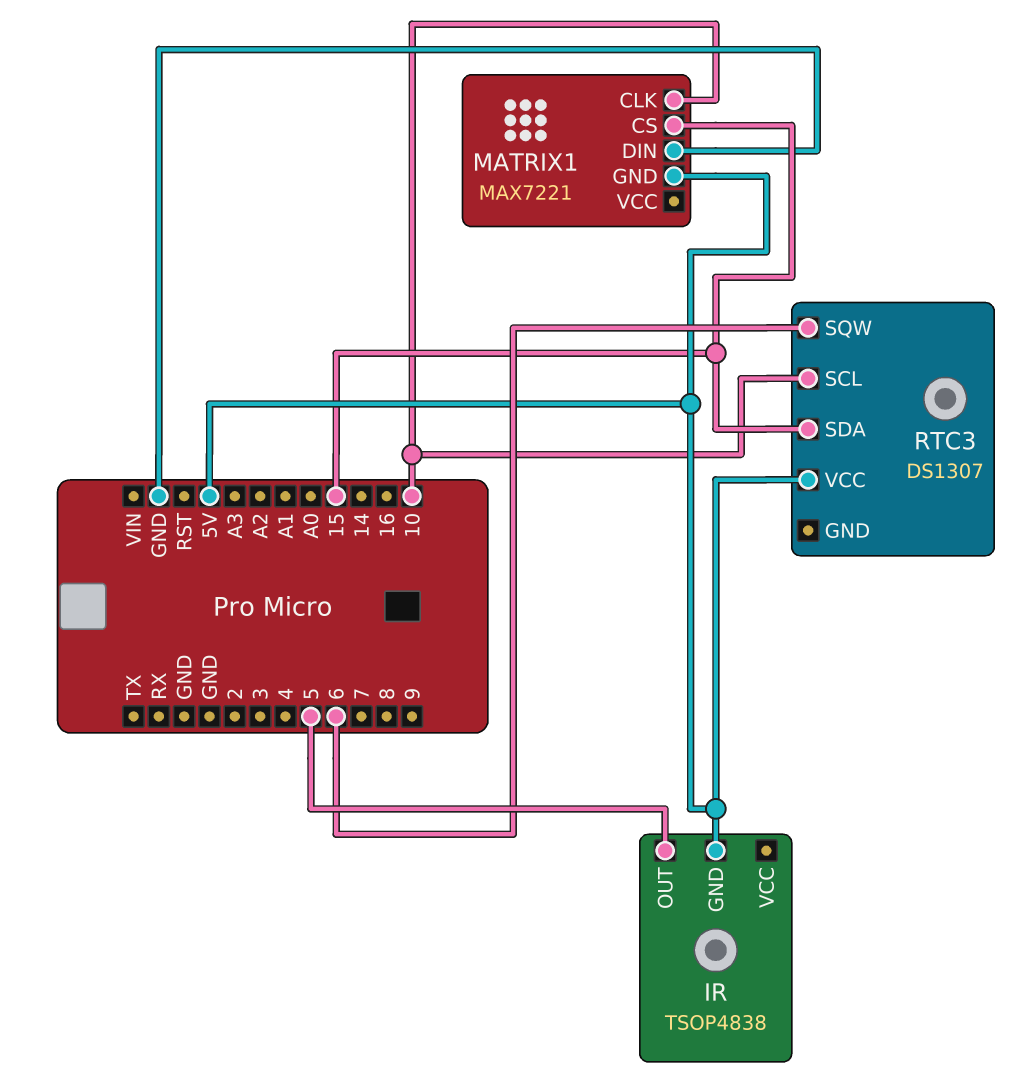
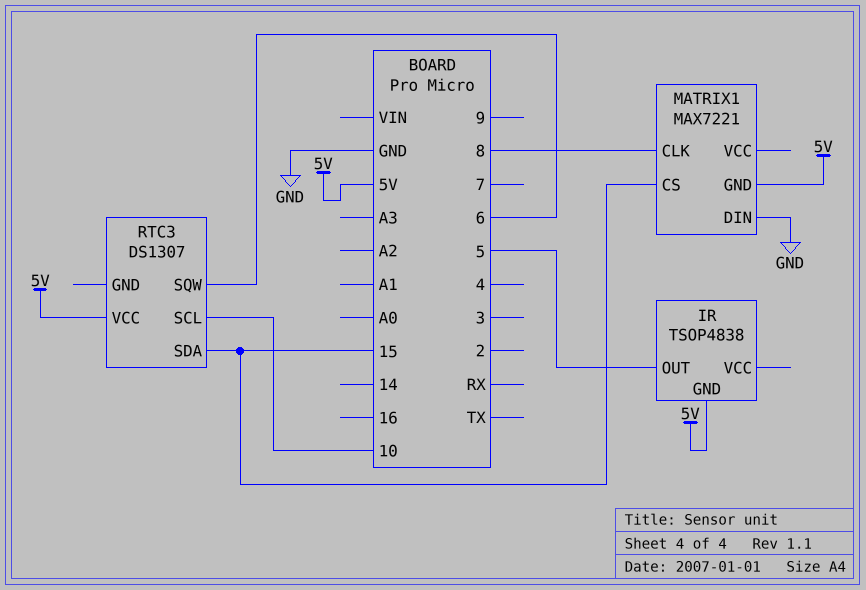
MATRIX1 pin CLK: 10 -> 8

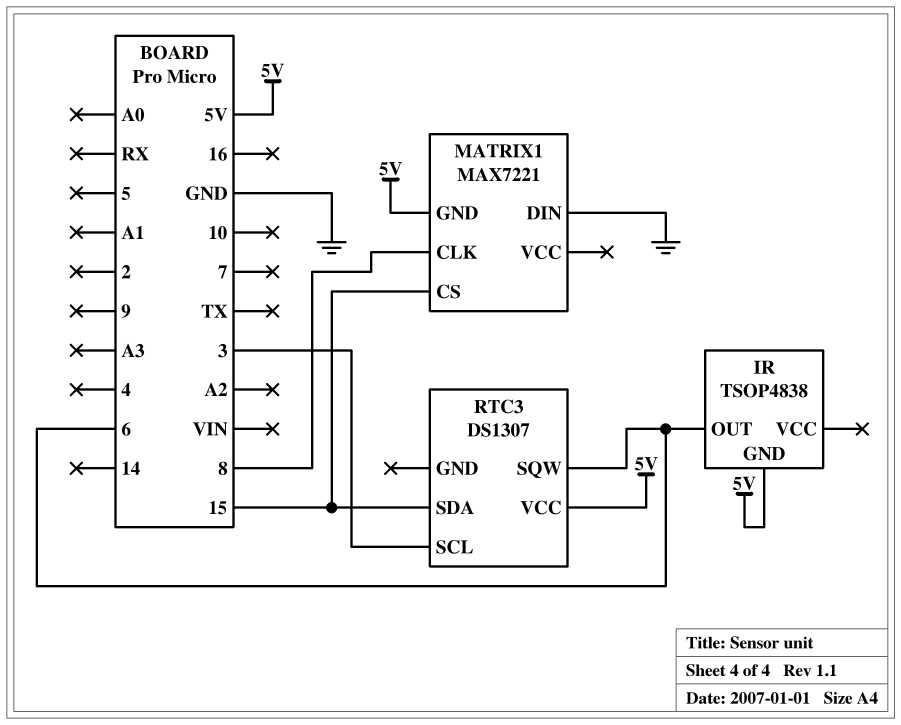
IR pin OUT: 5 -> 6
RTC3 pin SCL: 10 -> 3

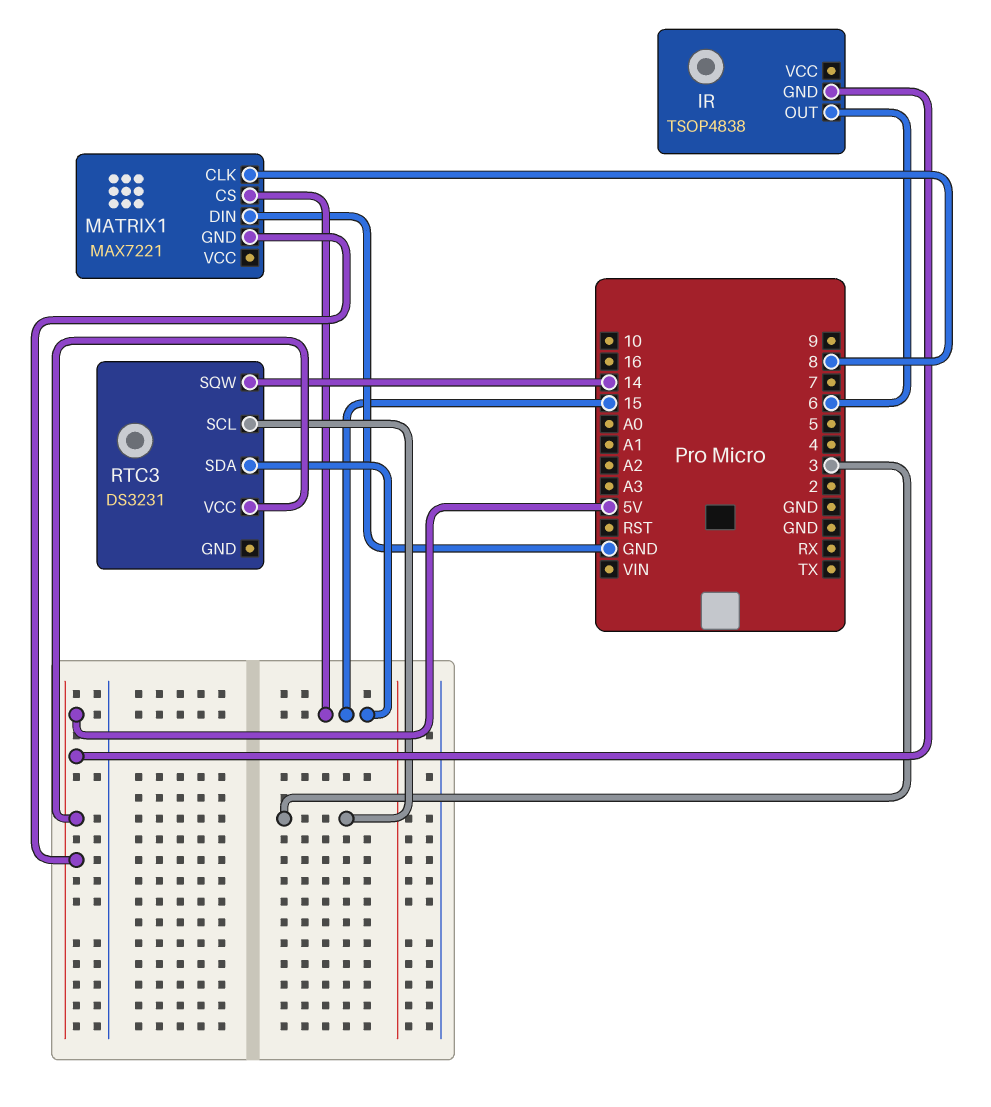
RTC3: DS1307 -> DS3231
RTC3 pin SQW: 6 -> 14

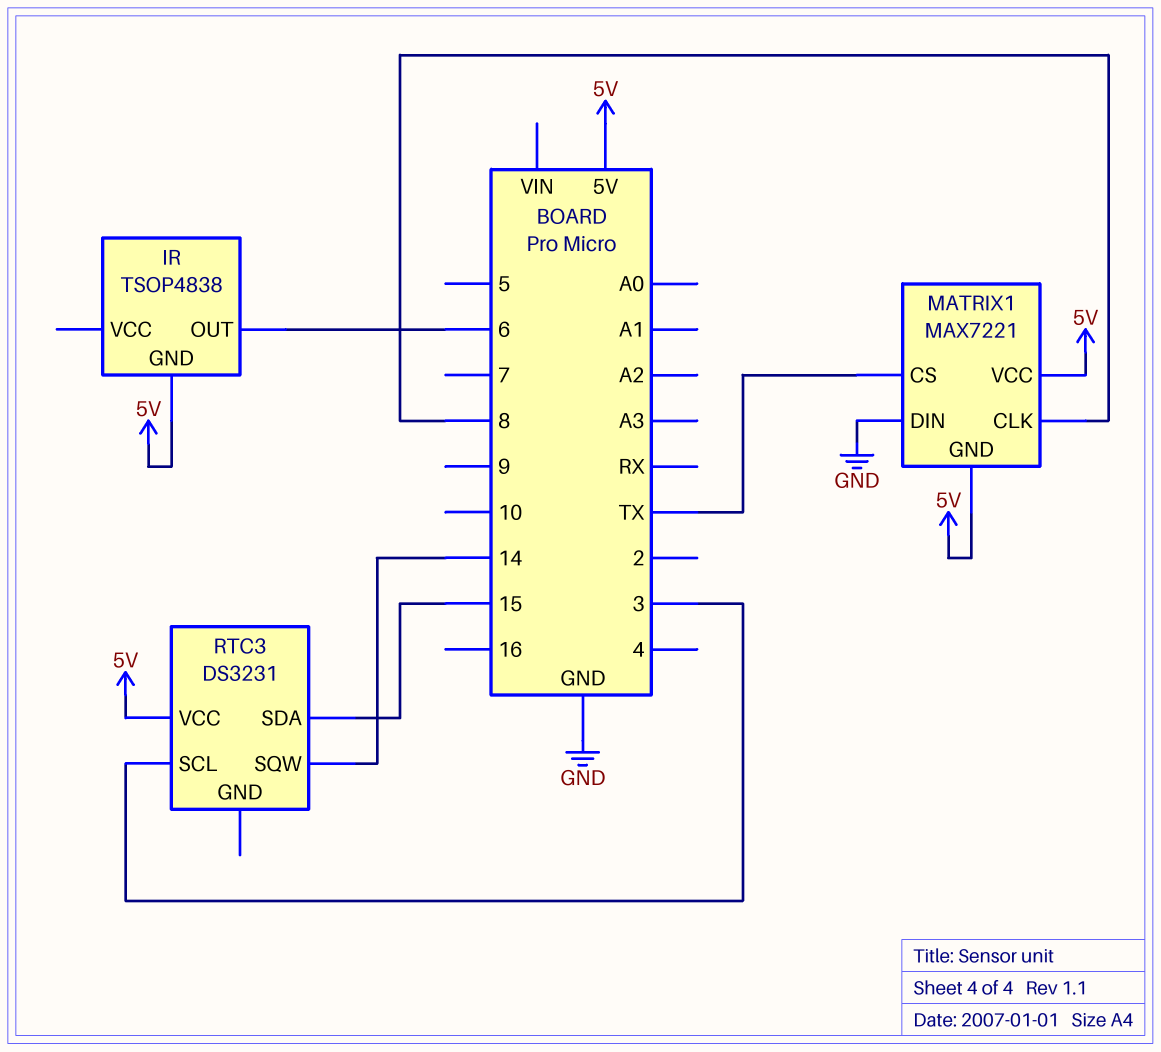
MATRIX1 pin CS: 15 -> TX
MATRIX1 pin VCC: none -> 5V

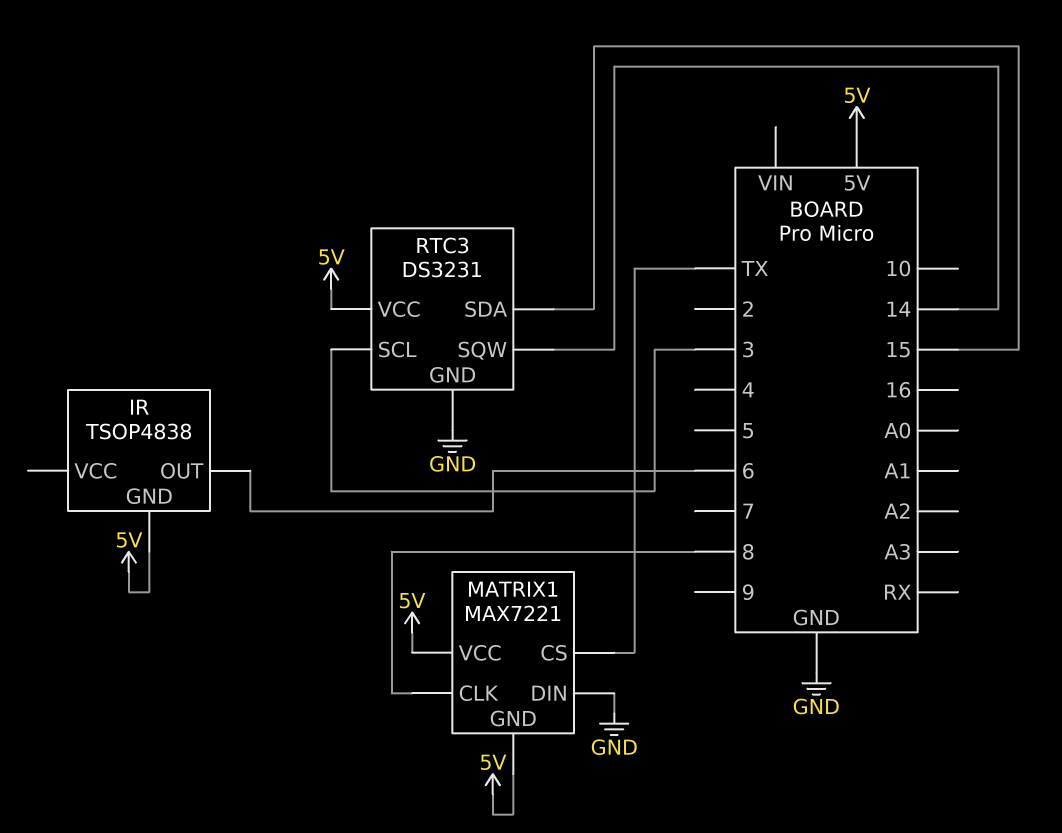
RTC3 pin GND: none -> GND

